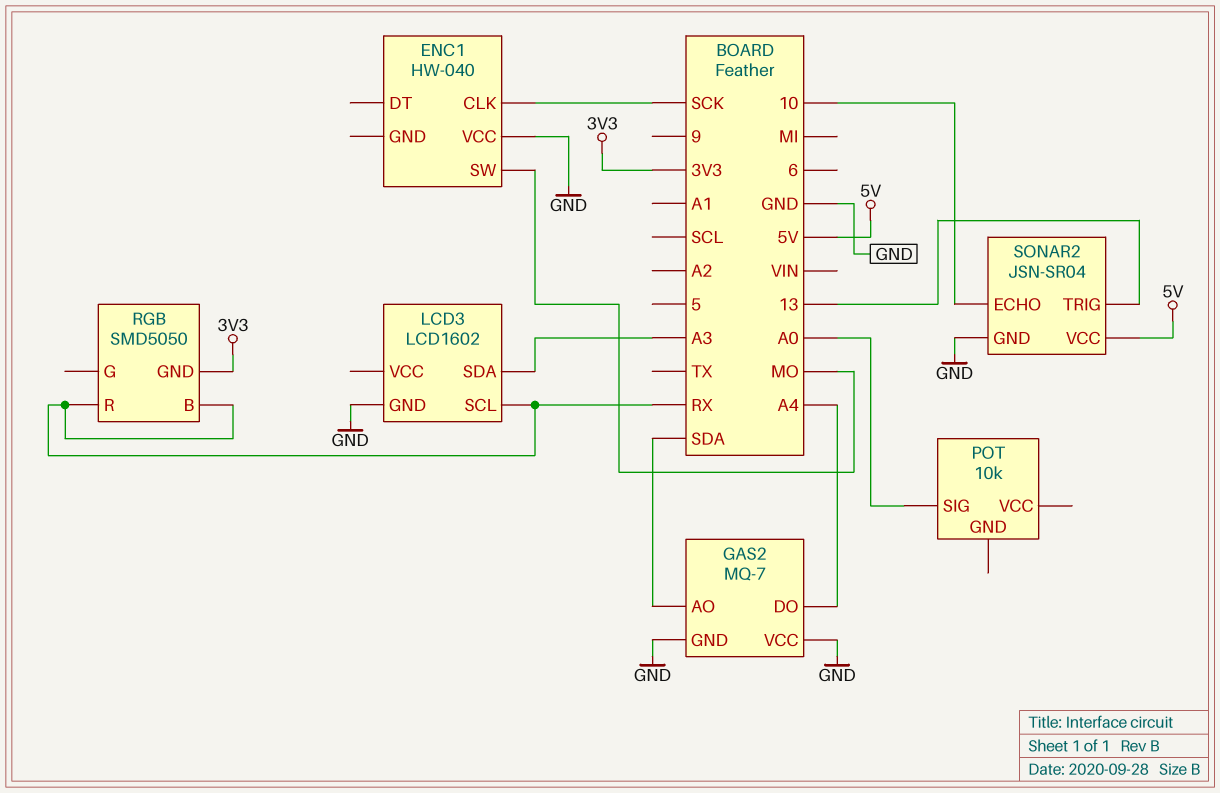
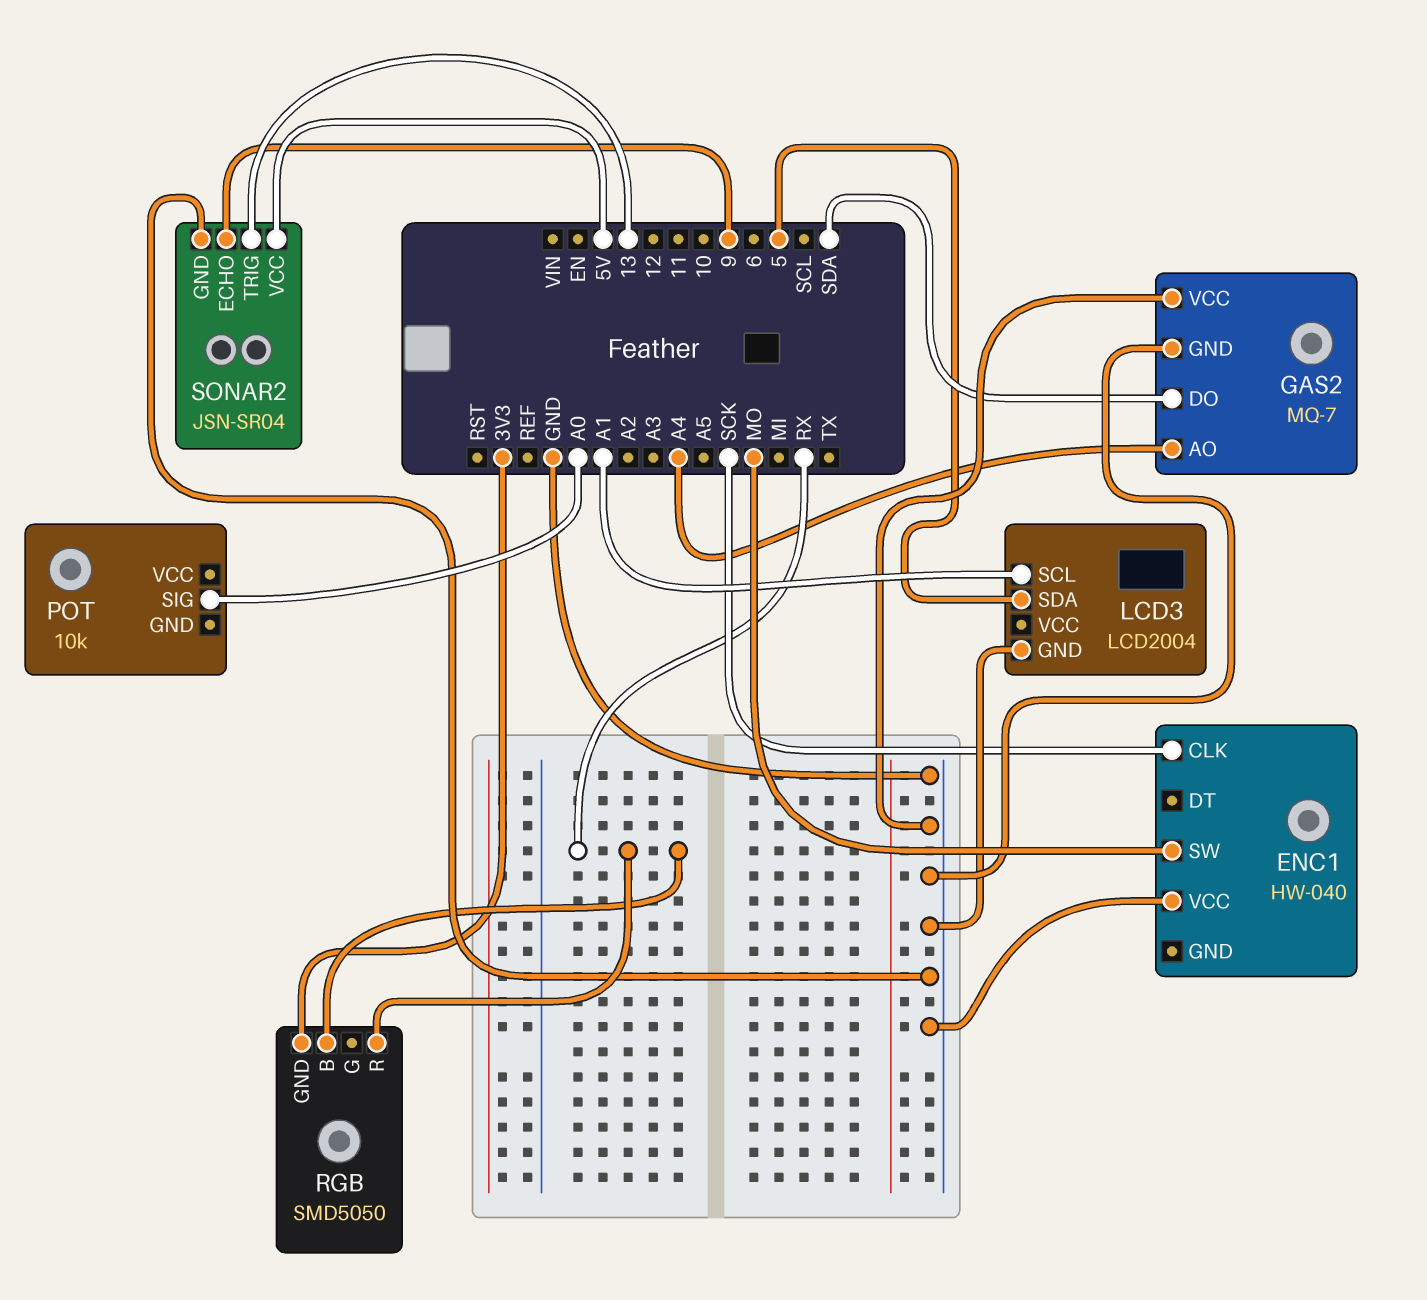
GAS2 pin AO: SDA -> A4
GAS2 pin DO: A4 -> SDA
LCD3: LCD1602 -> LCD2004
LCD3 pin SCL: RX -> A1
LCD3 pin SDA: A3 -> 5
SONAR2 pin ECHO: 10 -> 9

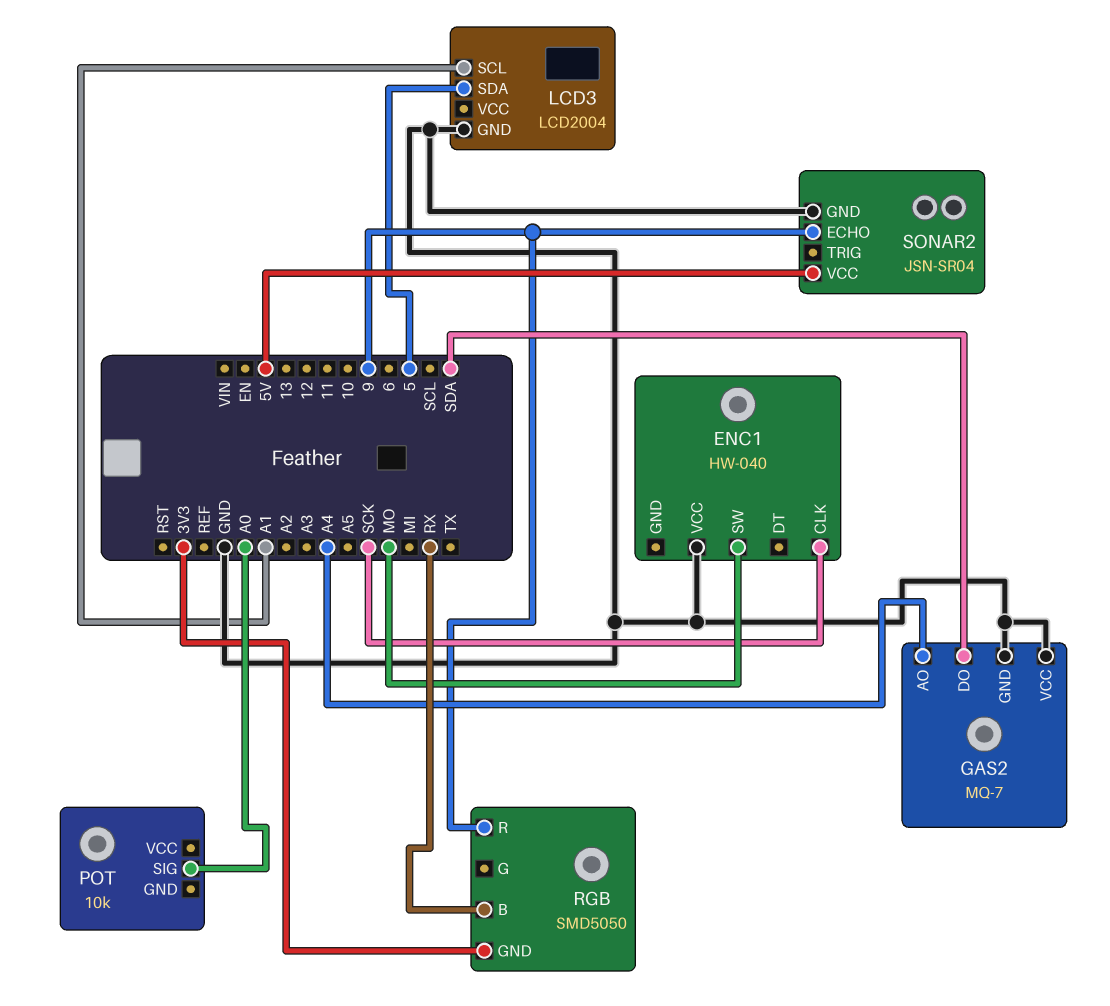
RGB pin R: RX -> 9
SONAR2 pin TRIG: 13 -> none

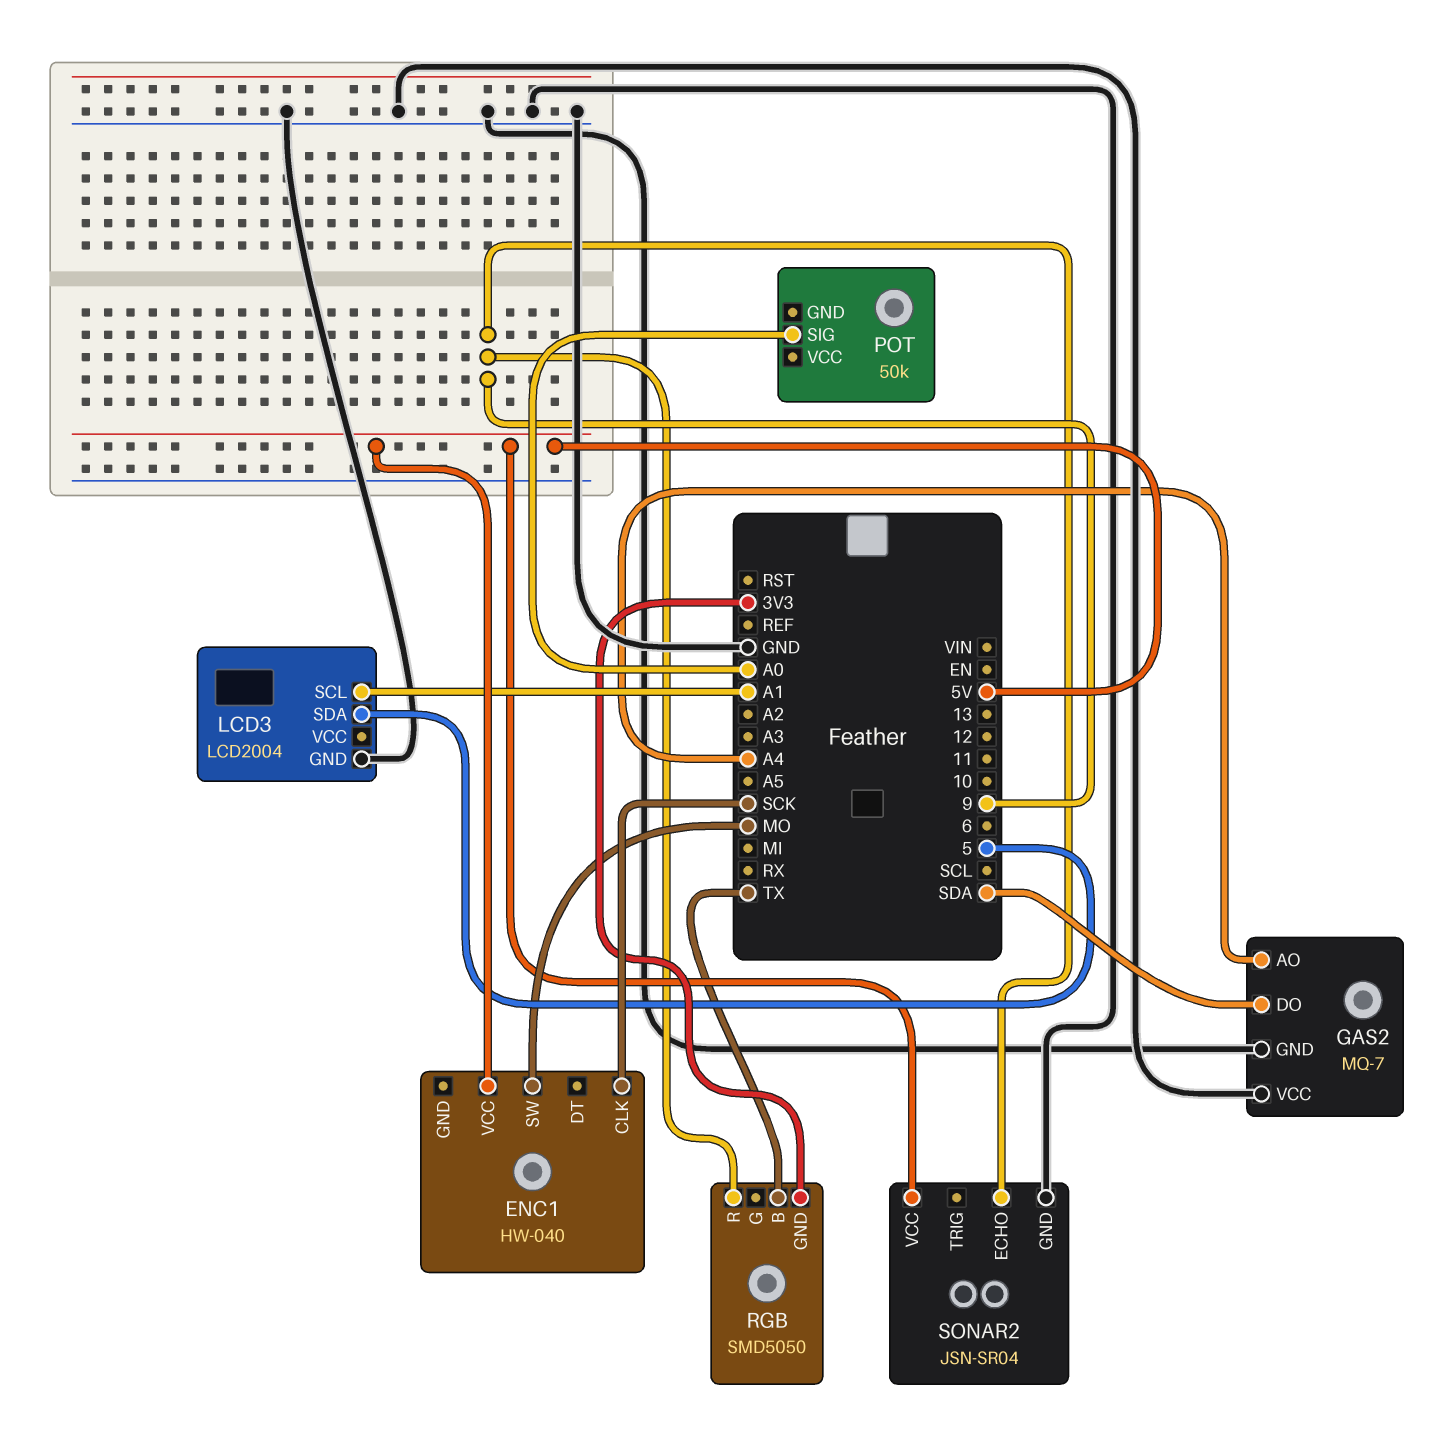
ENC1 pin VCC: GND -> 5V
POT: 10k -> 50k
RGB pin B: RX -> TX

